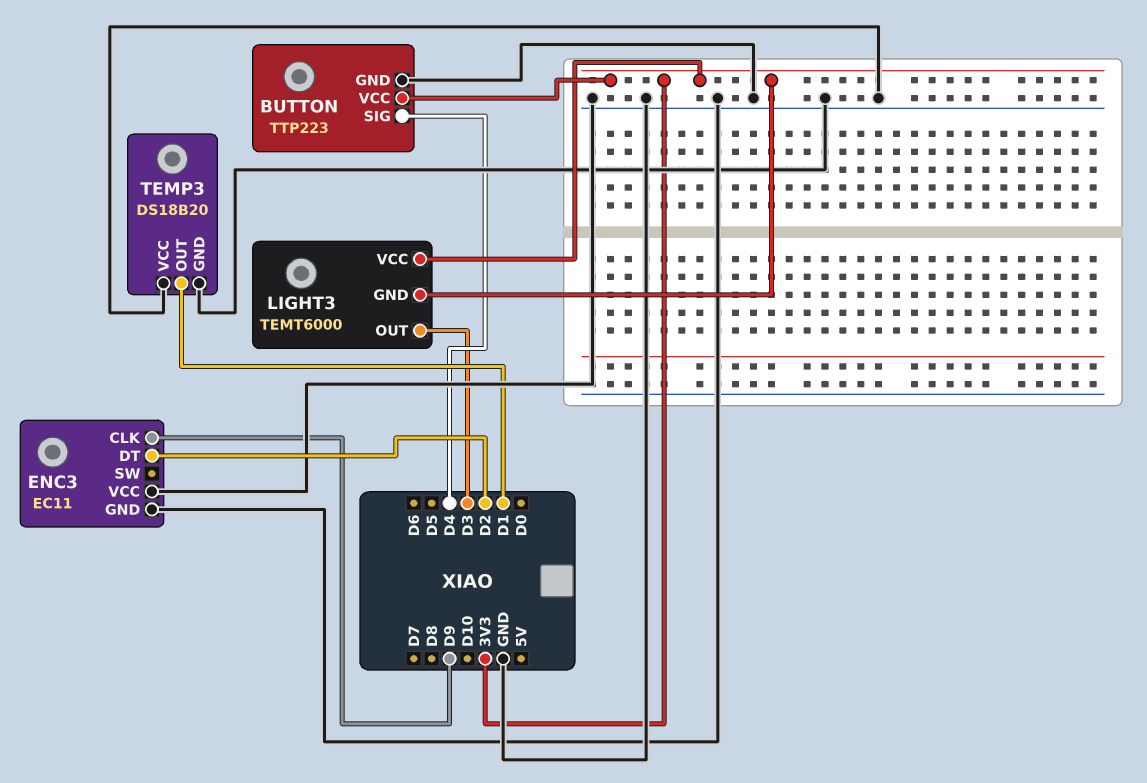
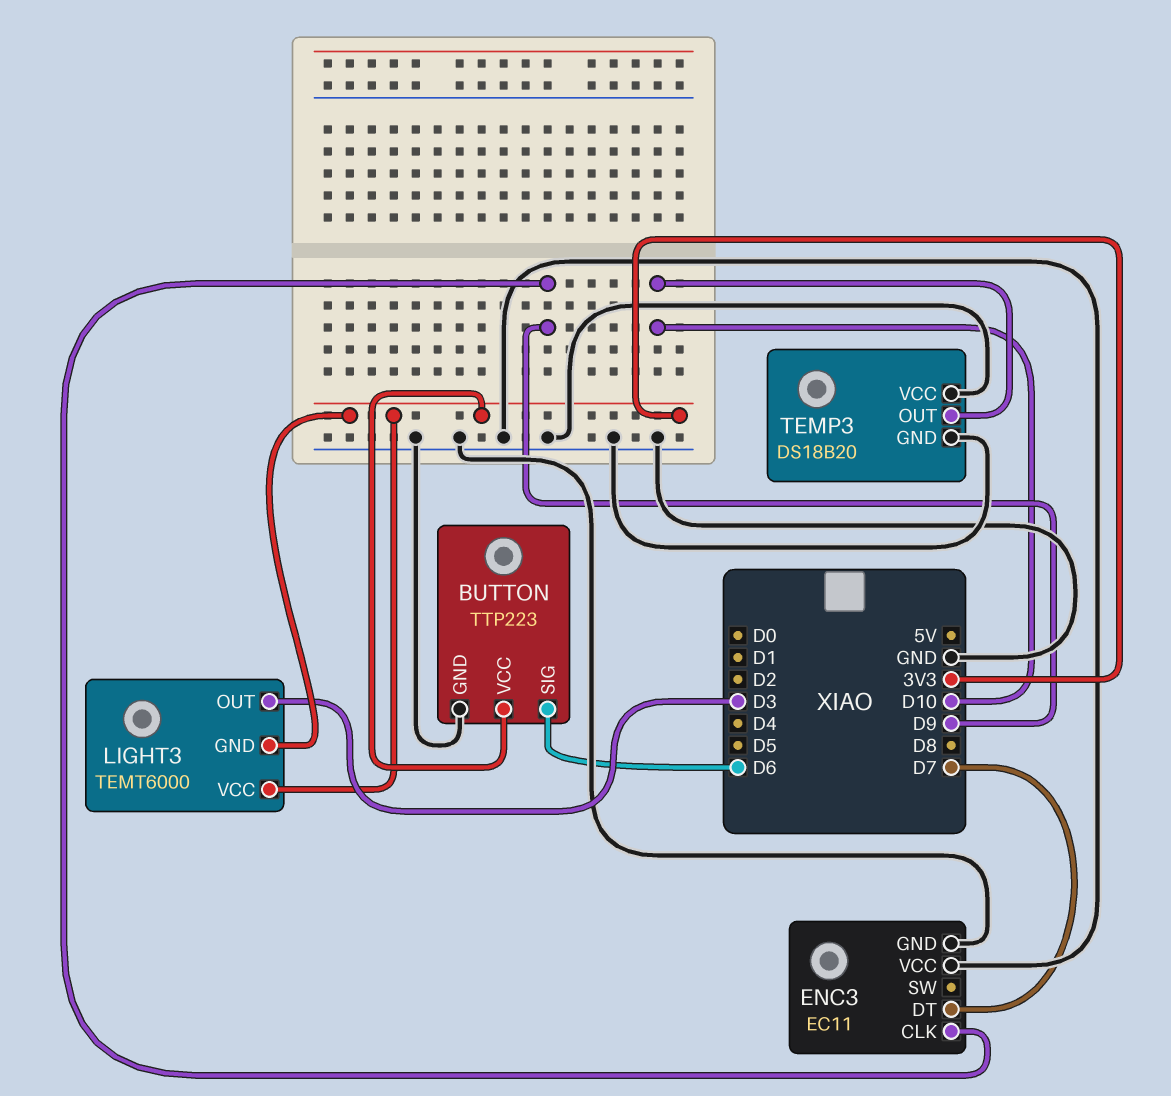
BUTTON pin SIG: D4 -> D6
ENC3 pin DT: D2 -> D7
TEMP3 pin OUT: D1 -> D10

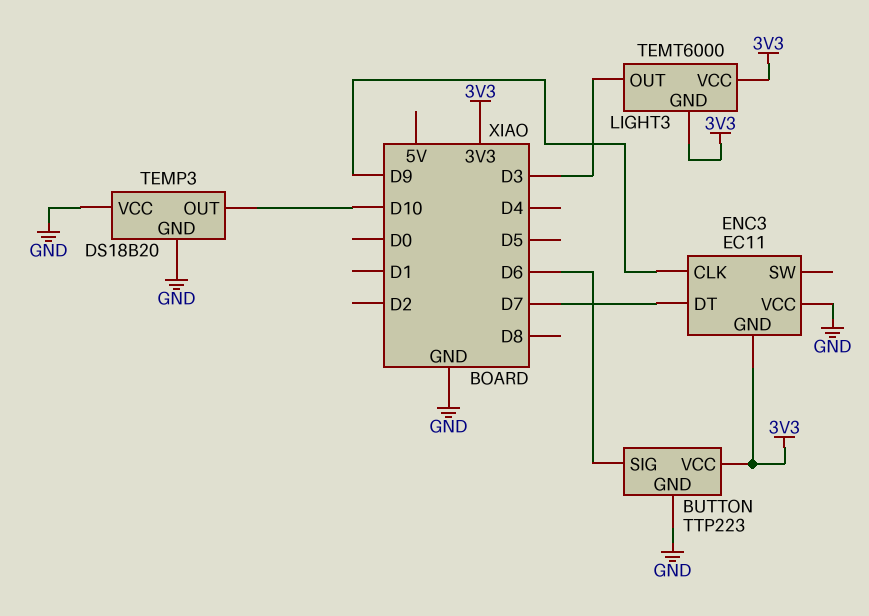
ENC3 pin GND: GND -> 3V3

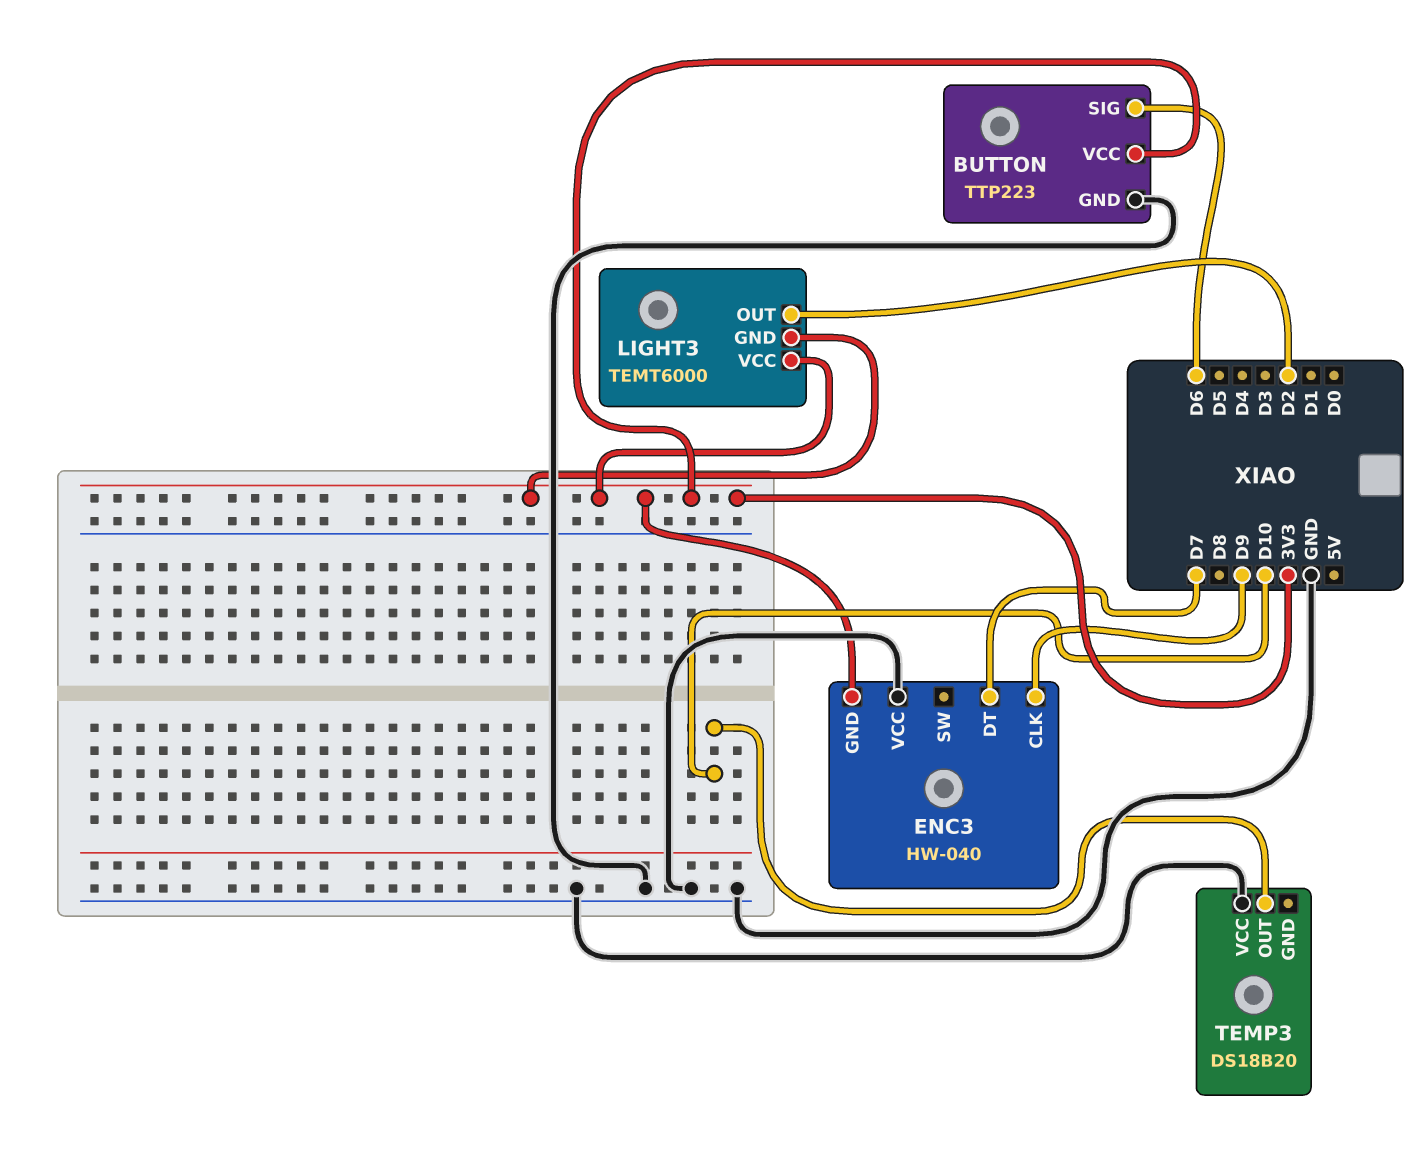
ENC3: EC11 -> HW-040
LIGHT3 pin OUT: D3 -> D2
TEMP3 pin GND: GND -> none

